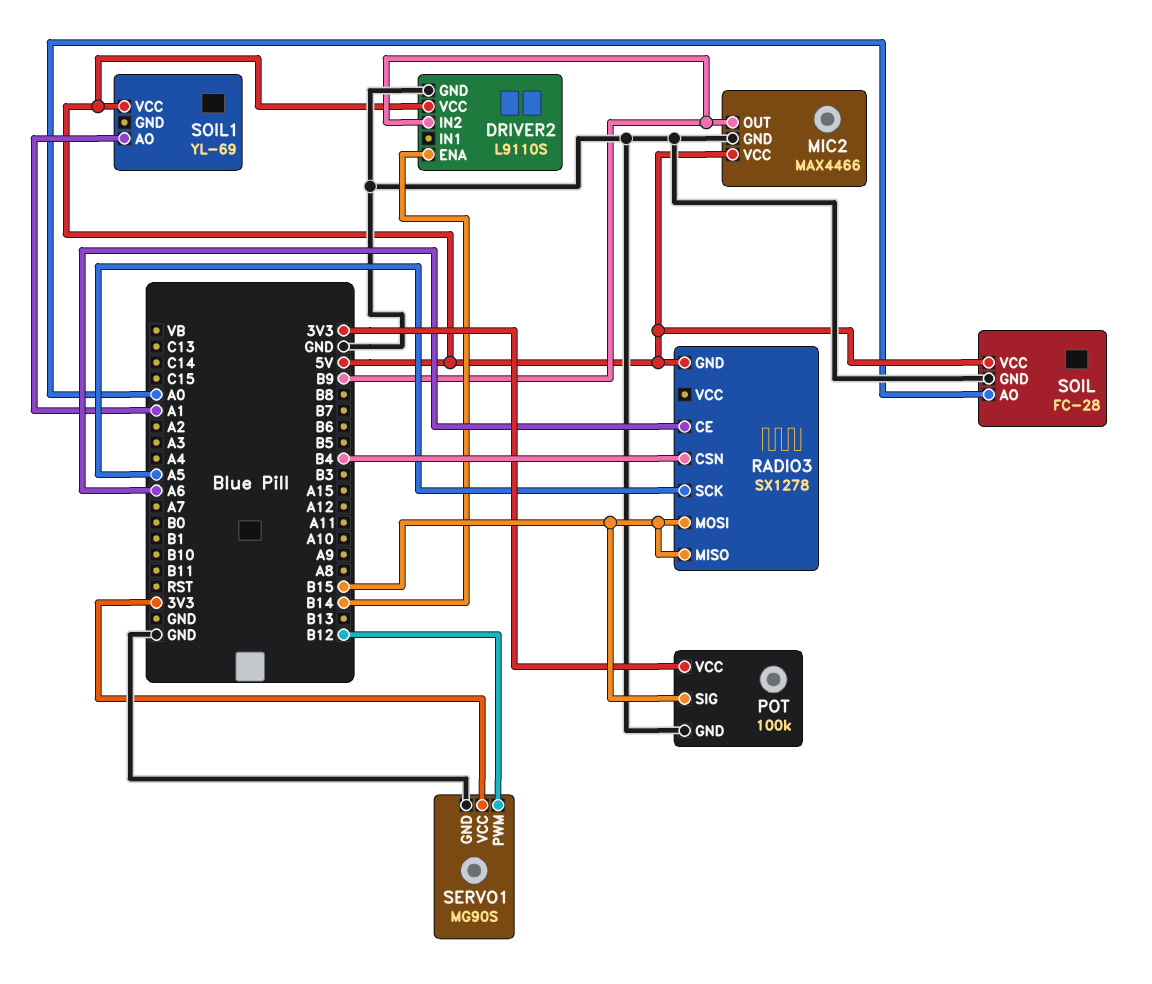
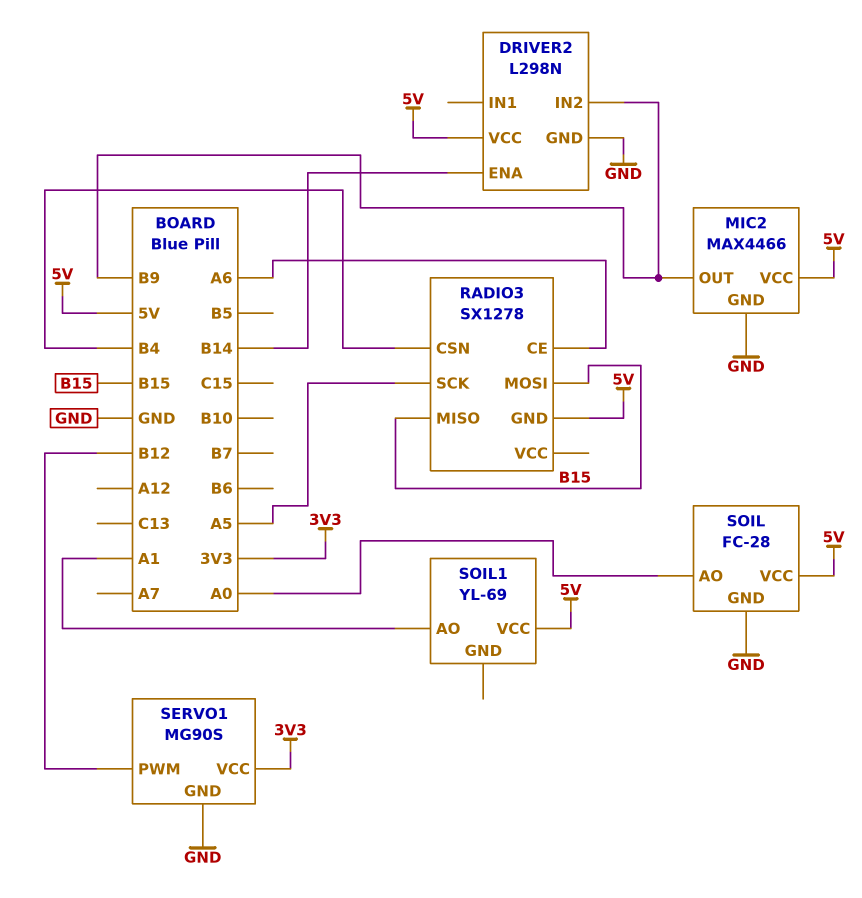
DRIVER2: L9110S -> L298N
POT: 100k -> none
POT pin GND: GND -> none
POT pin SIG: B15 -> none
POT pin VCC: 3V3 -> none

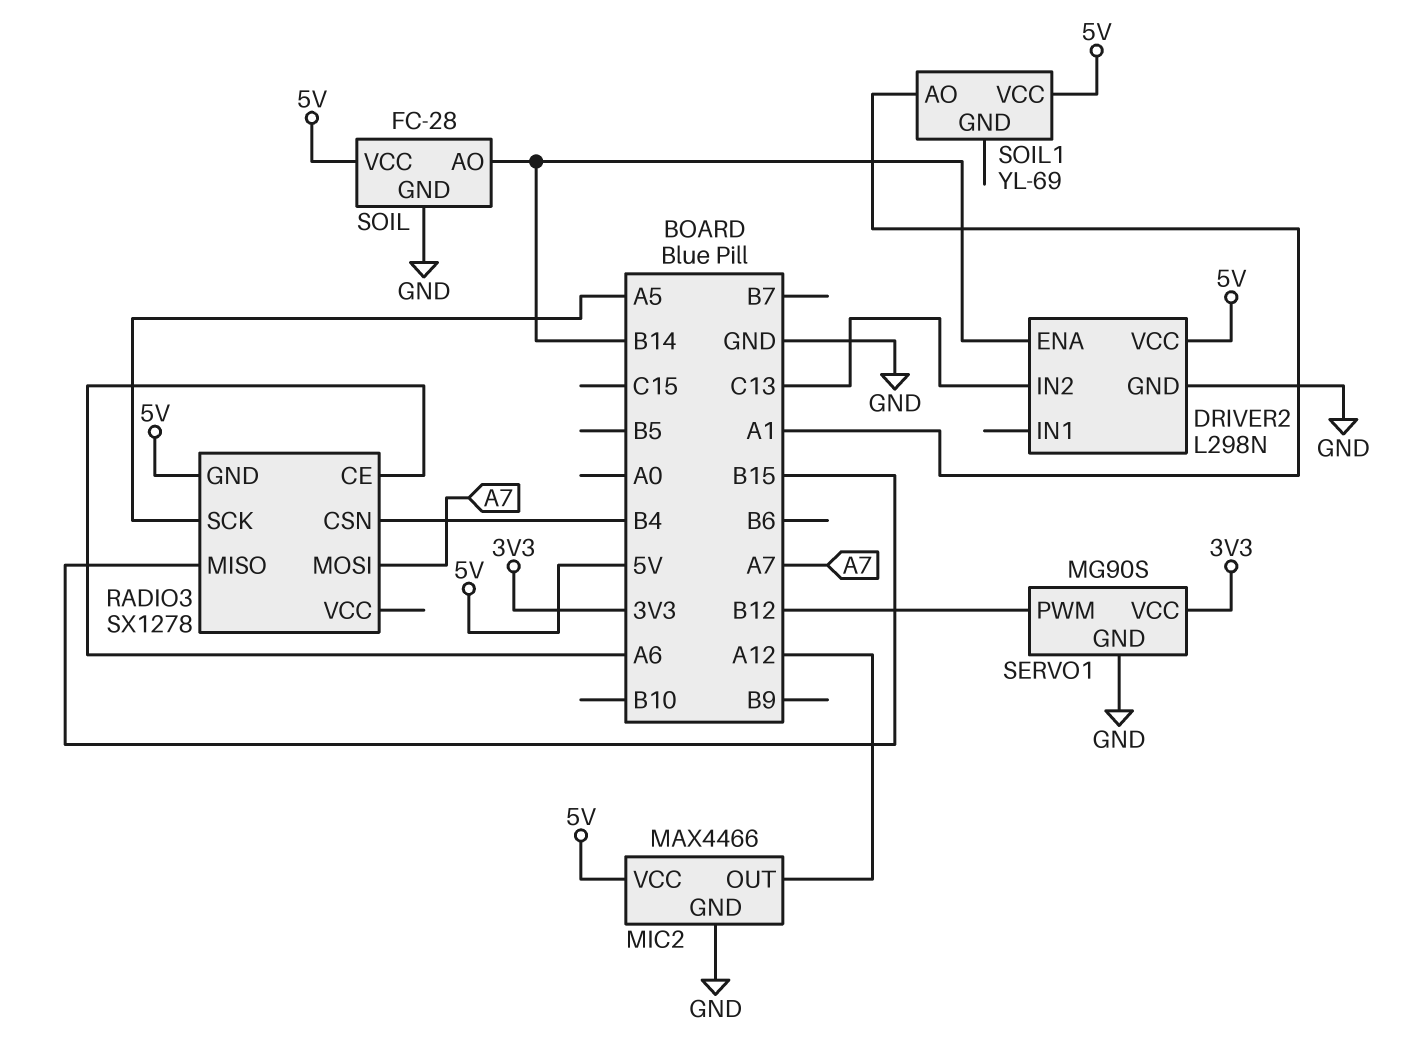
DRIVER2 pin IN2: B9 -> C13
MIC2 pin OUT: B9 -> A12
RADIO3 pin MOSI: B15 -> A7
SOIL pin AO: A0 -> B14

